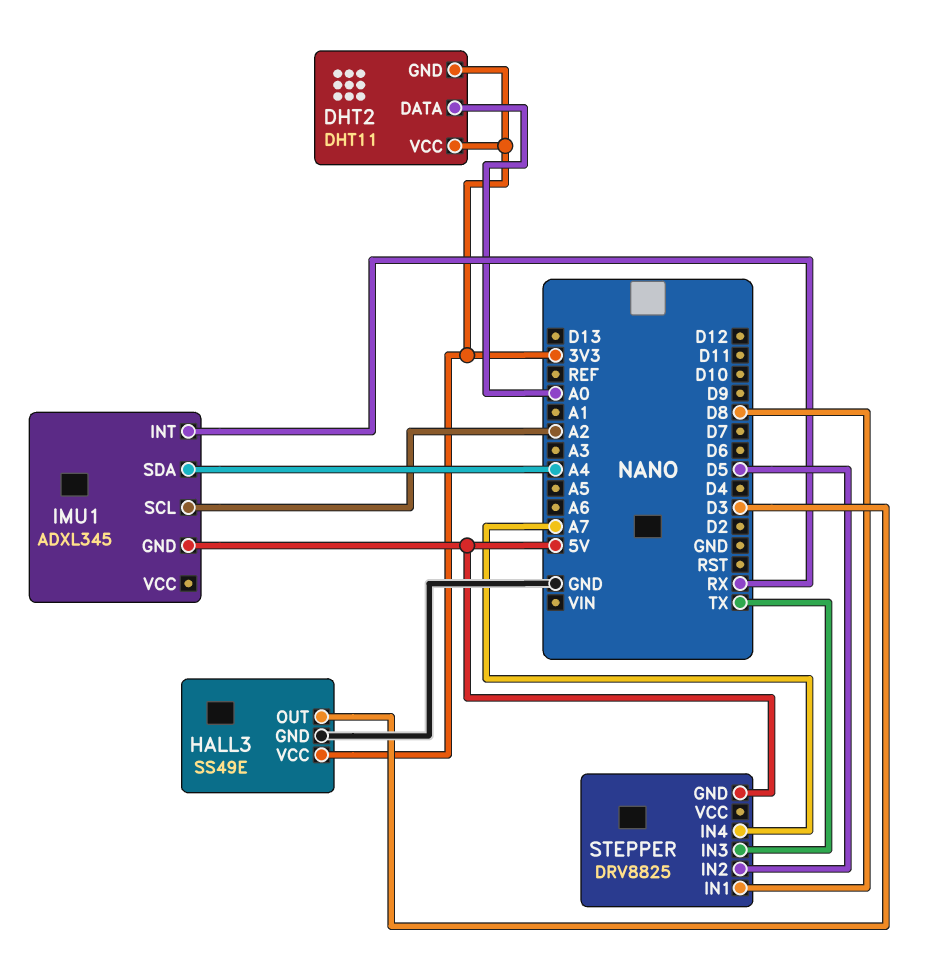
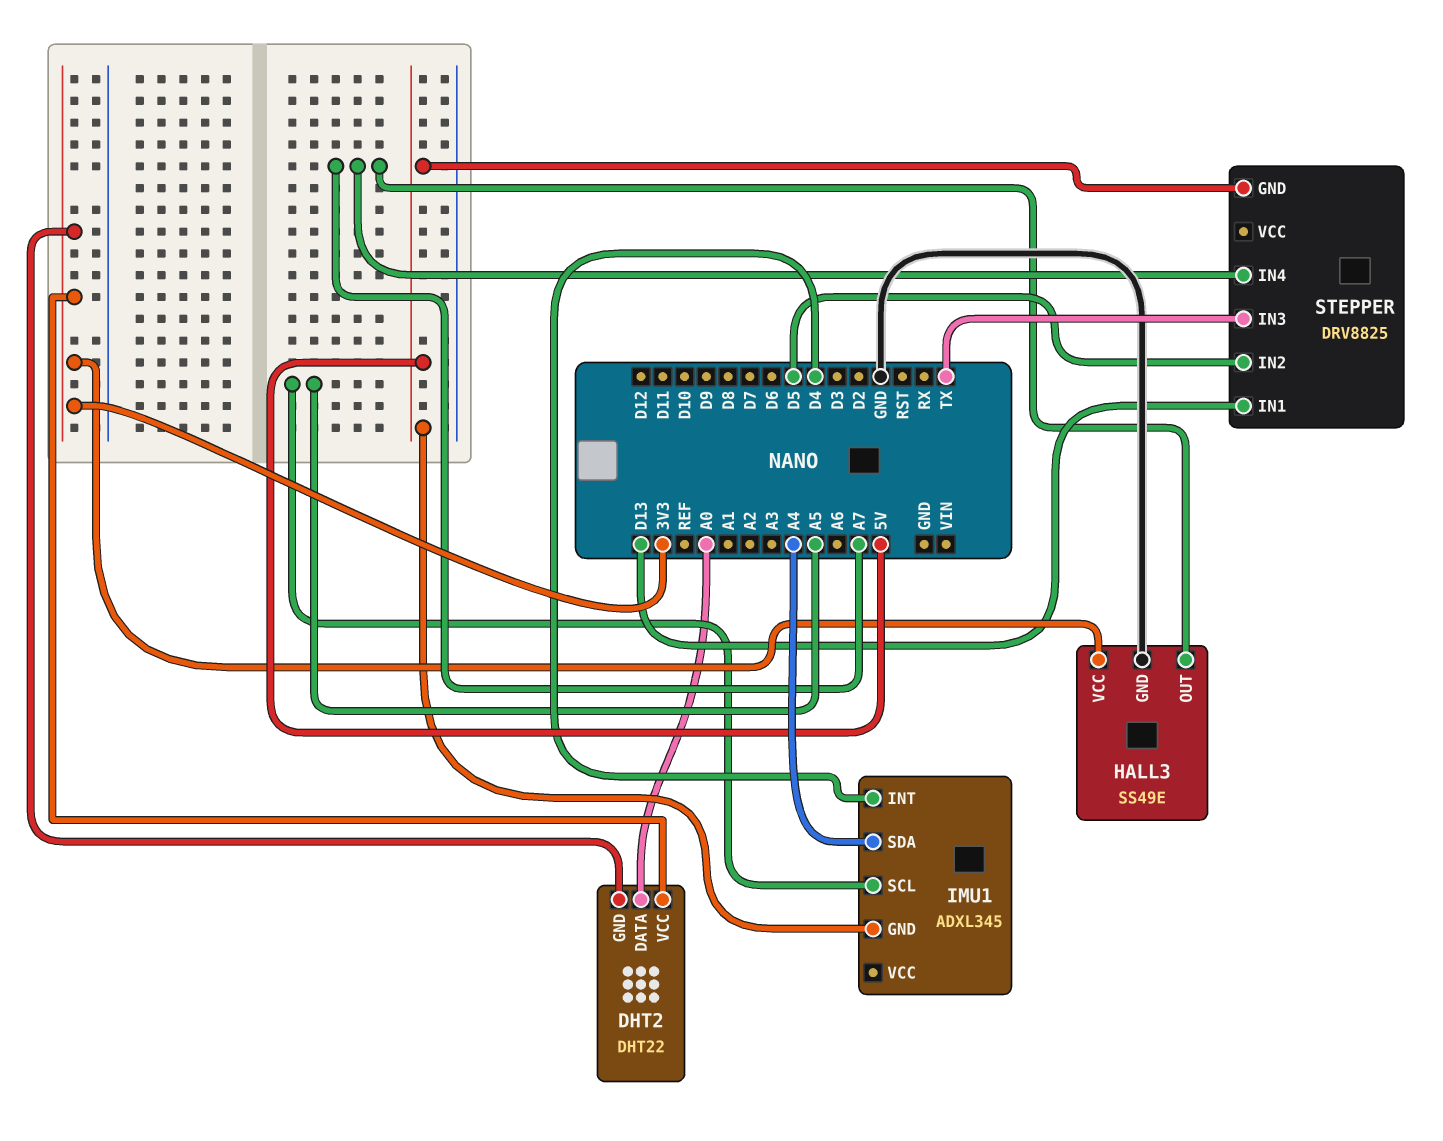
DHT2: DHT11 -> DHT22
HALL3 pin OUT: D3 -> A7
IMU1 pin INT: RX -> D4
IMU1 pin SCL: A2 -> A5
STEPPER pin IN1: D8 -> D13

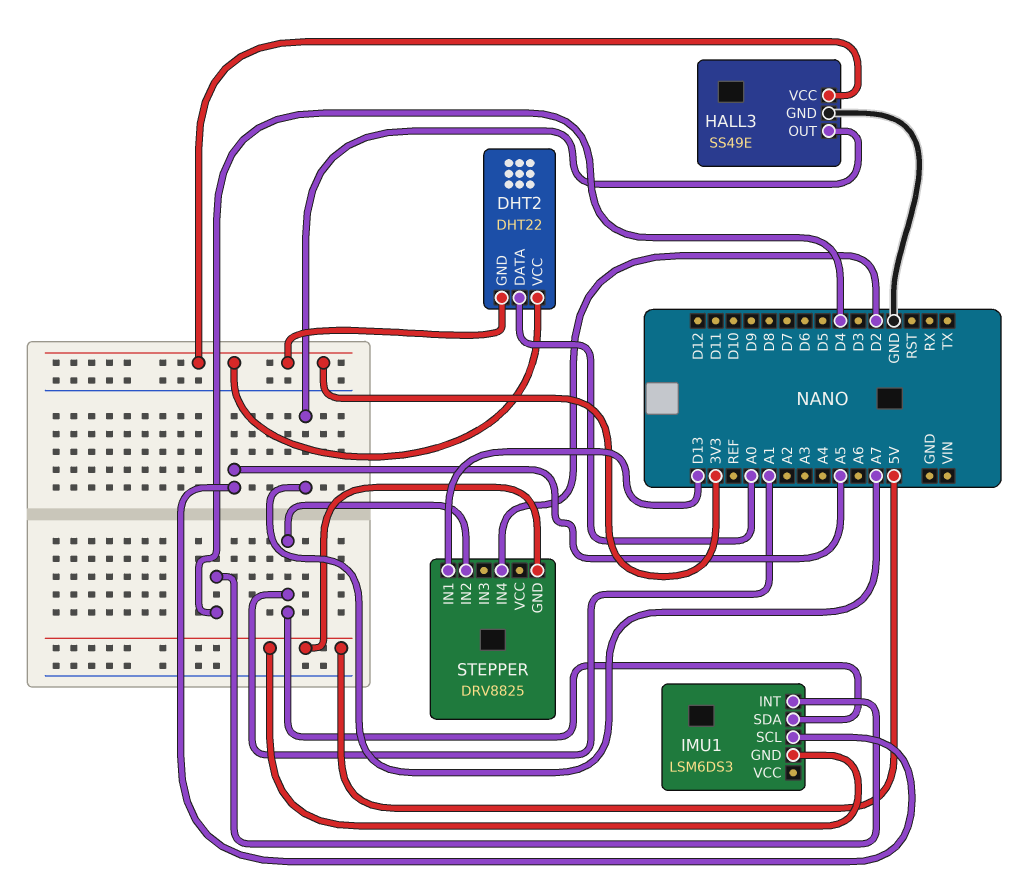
IMU1: ADXL345 -> LSM6DS3
IMU1 pin SDA: A4 -> A1
STEPPER pin IN2: D5 -> A1
STEPPER pin IN3: TX -> none
STEPPER pin IN4: A7 -> D2

